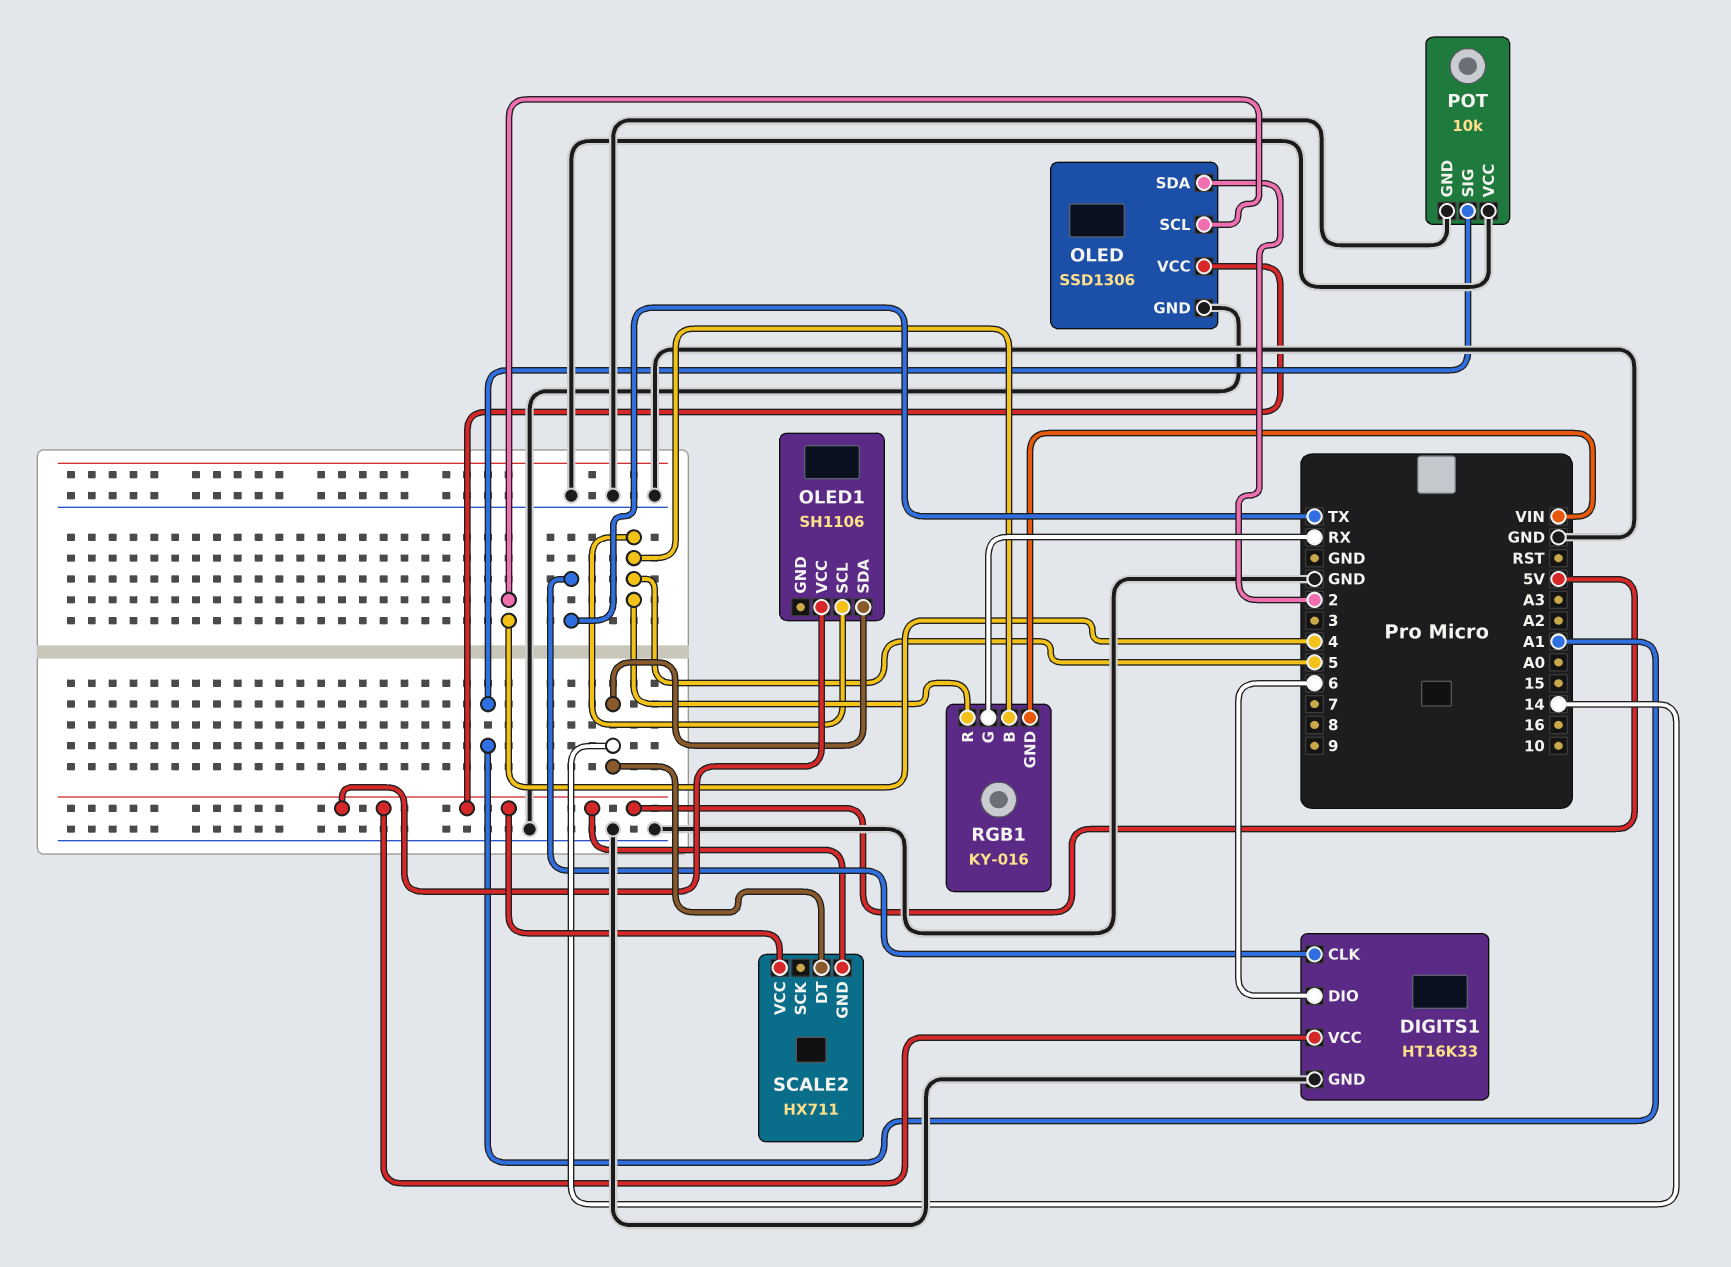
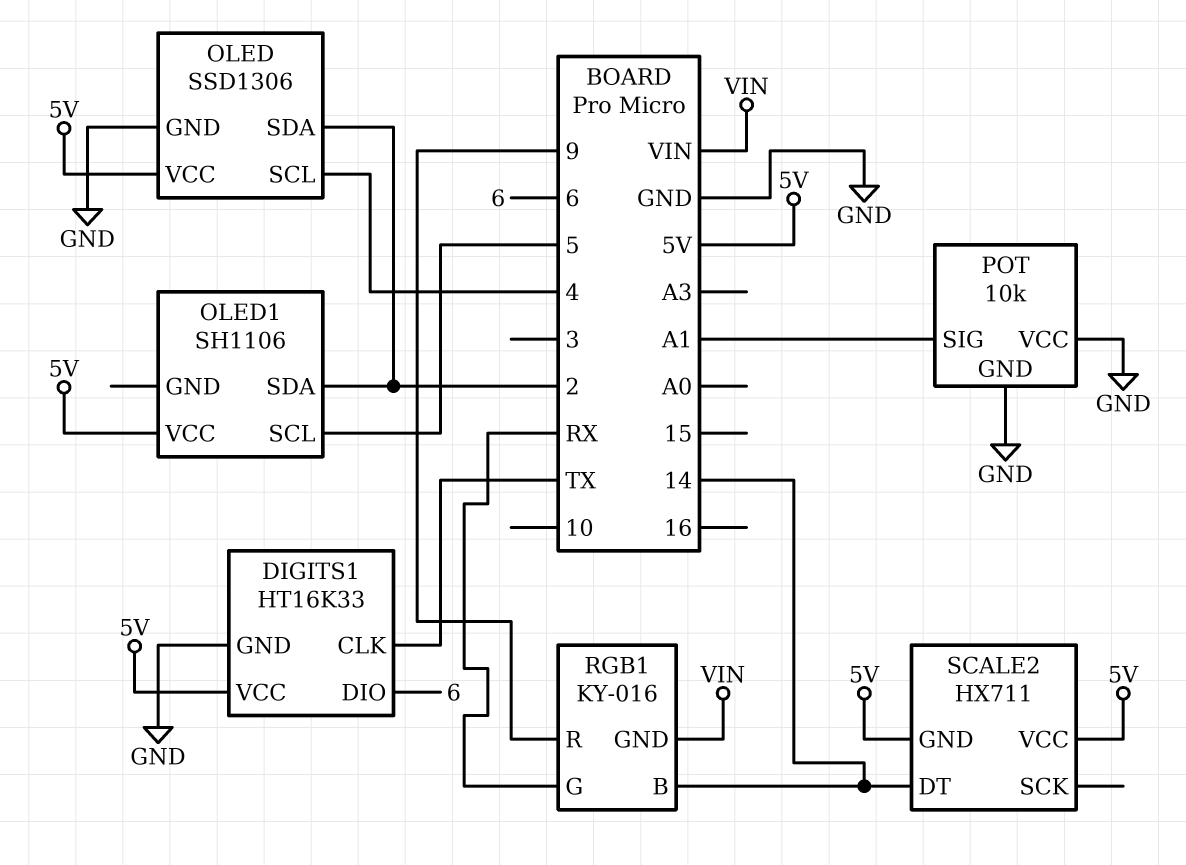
OLED1 pin SDA: 14 -> 2
RGB1 pin B: 5 -> 14
RGB1 pin R: 5 -> 9

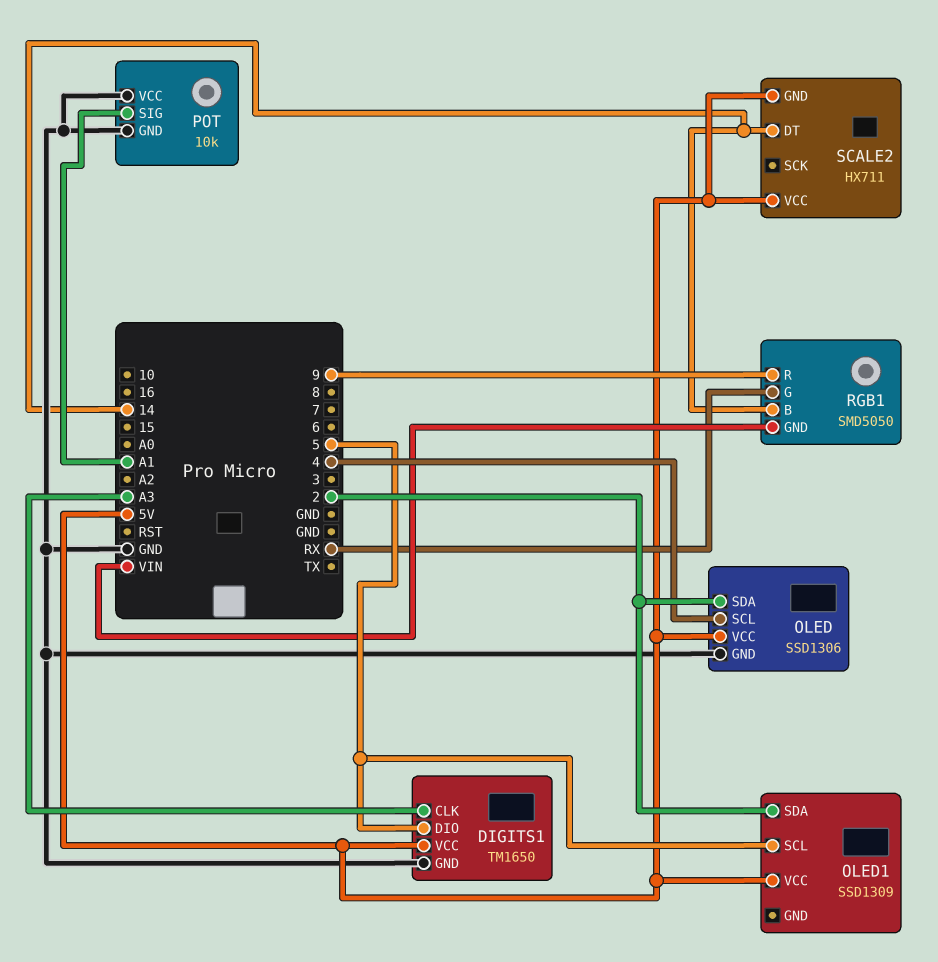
DIGITS1: HT16K33 -> TM1650
DIGITS1 pin CLK: TX -> A3
DIGITS1 pin DIO: 6 -> 5
OLED1: SH1106 -> SSD1309
RGB1: KY-016 -> SMD5050

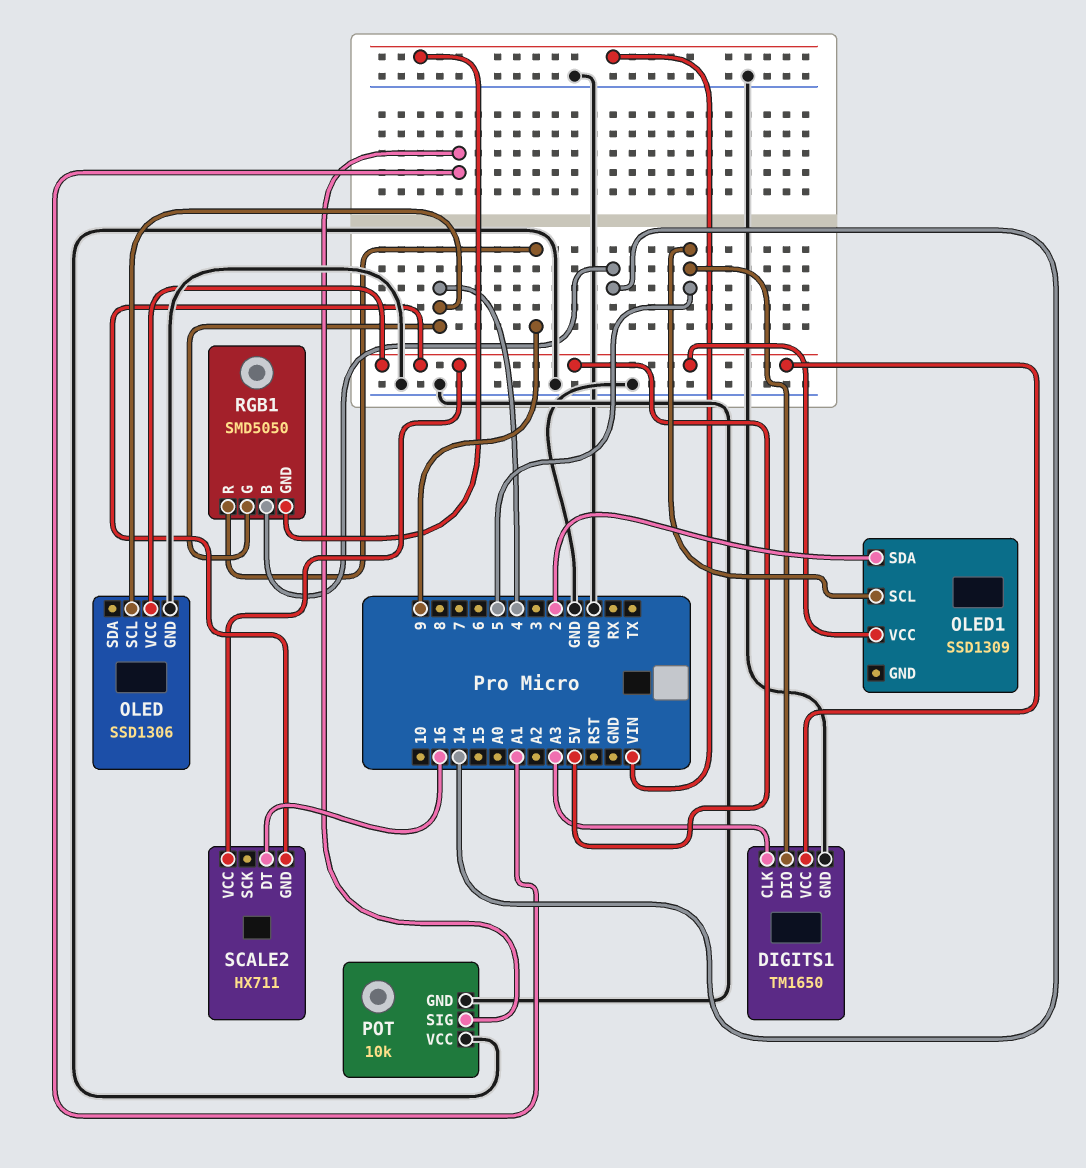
OLED pin SDA: 2 -> none
RGB1 pin G: RX -> 4
SCALE2 pin DT: 14 -> 16

